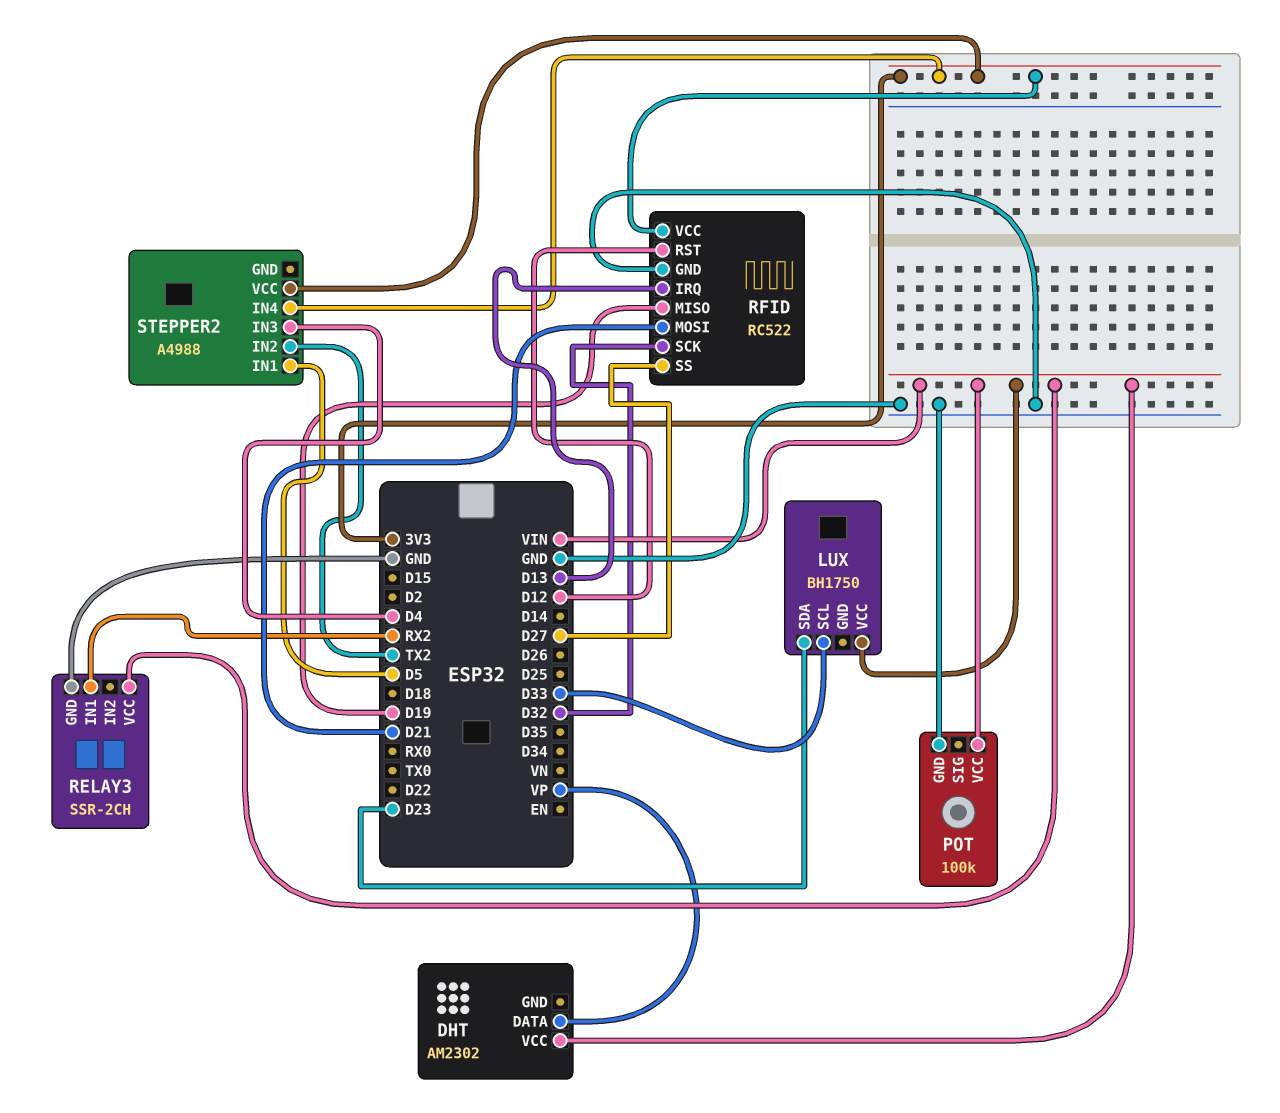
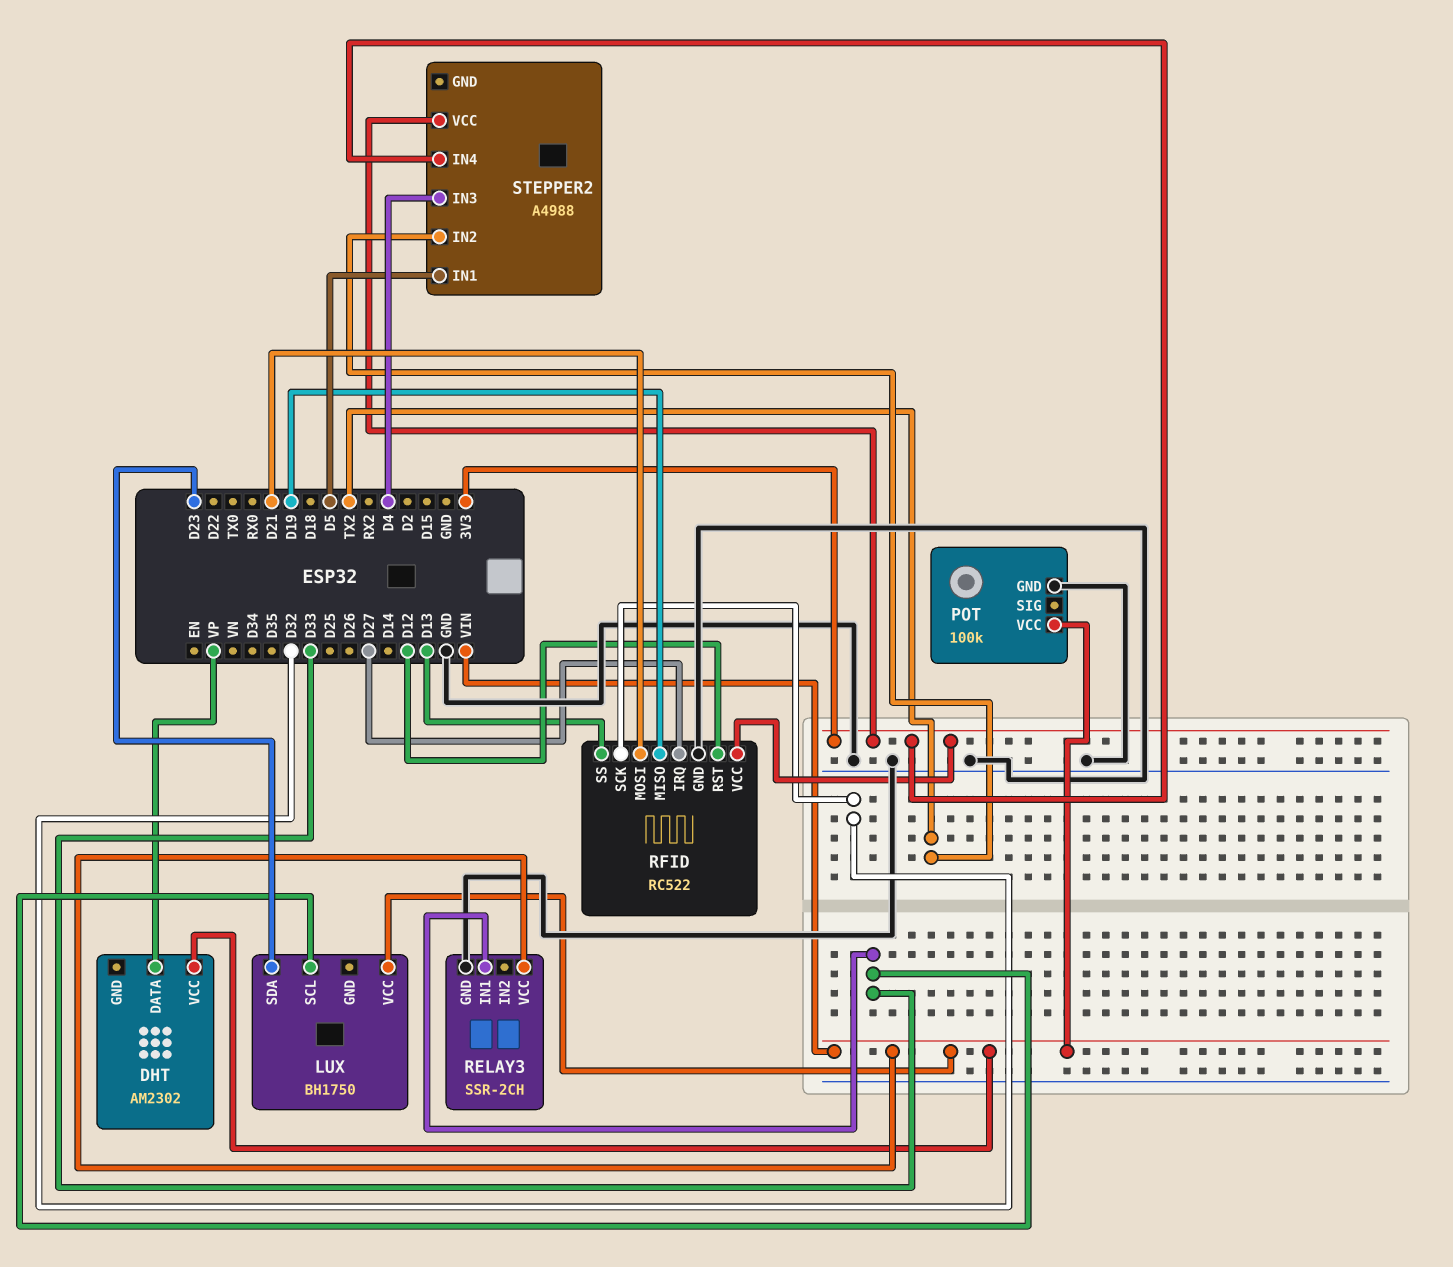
RELAY3 pin IN1: RX2 -> D33
RFID pin IRQ: D13 -> D27
RFID pin SS: D27 -> D13

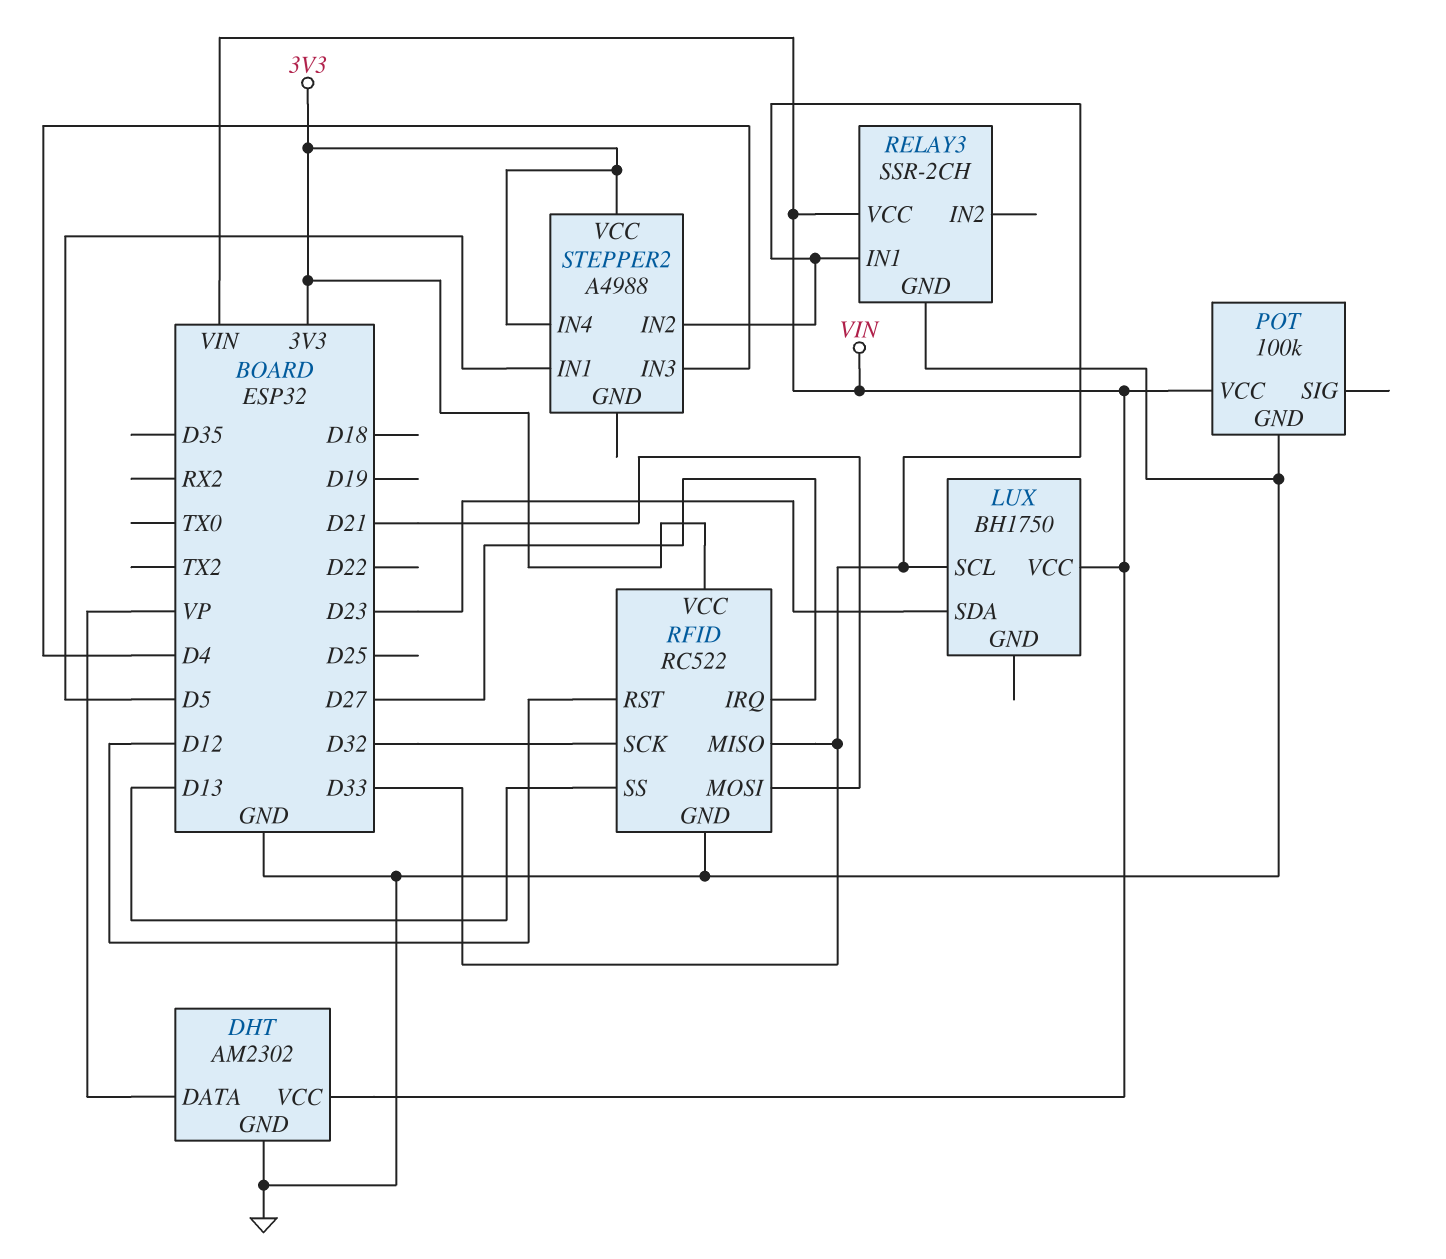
DHT pin GND: none -> GND
RFID pin MISO: D19 -> D33
STEPPER2 pin IN2: TX2 -> D33

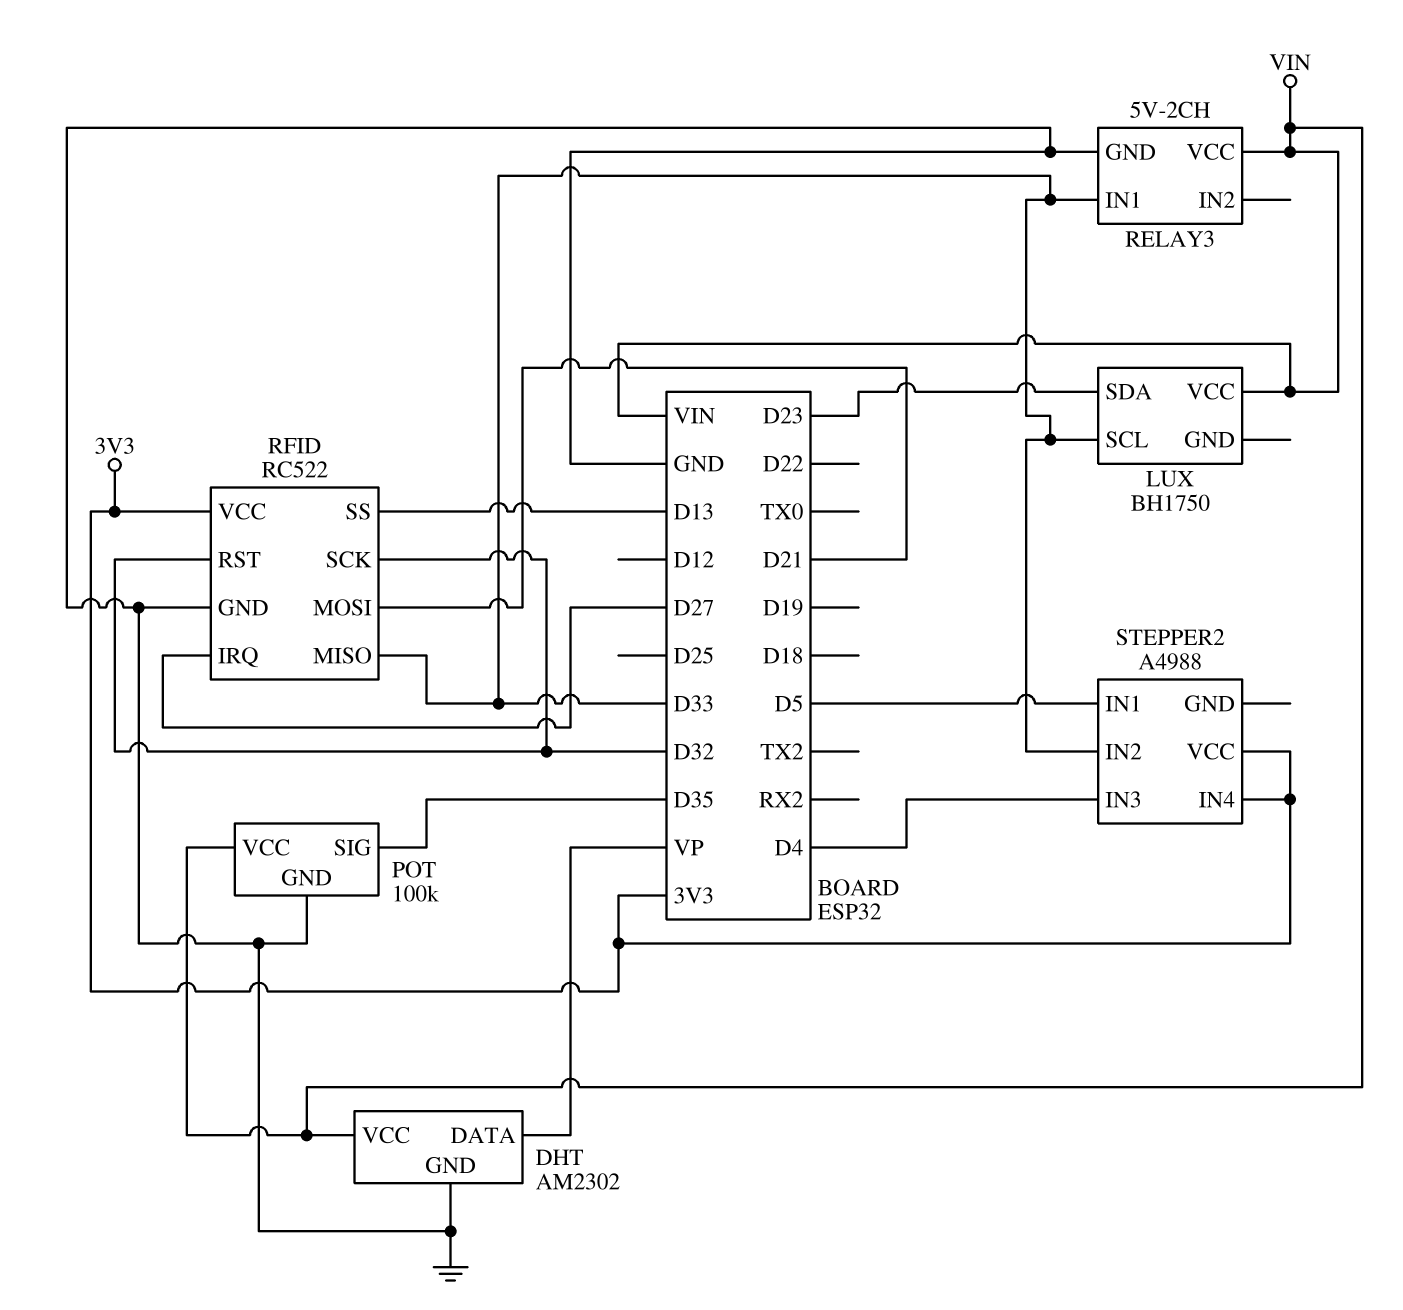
POT pin SIG: none -> D35
RELAY3: SSR-2CH -> 5V-2CH
RFID pin RST: D12 -> D32

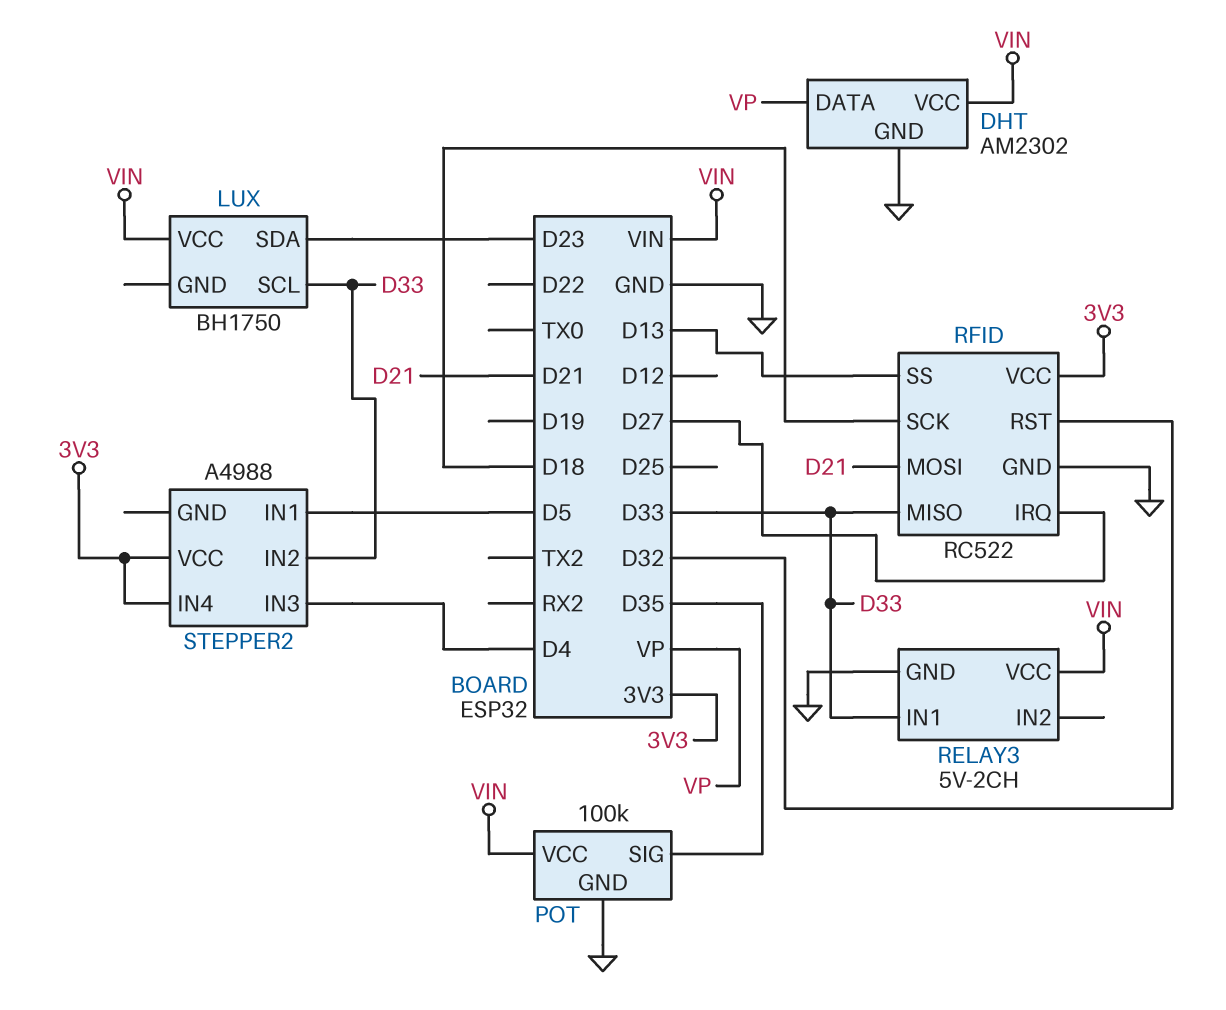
RFID pin SCK: D32 -> D18

